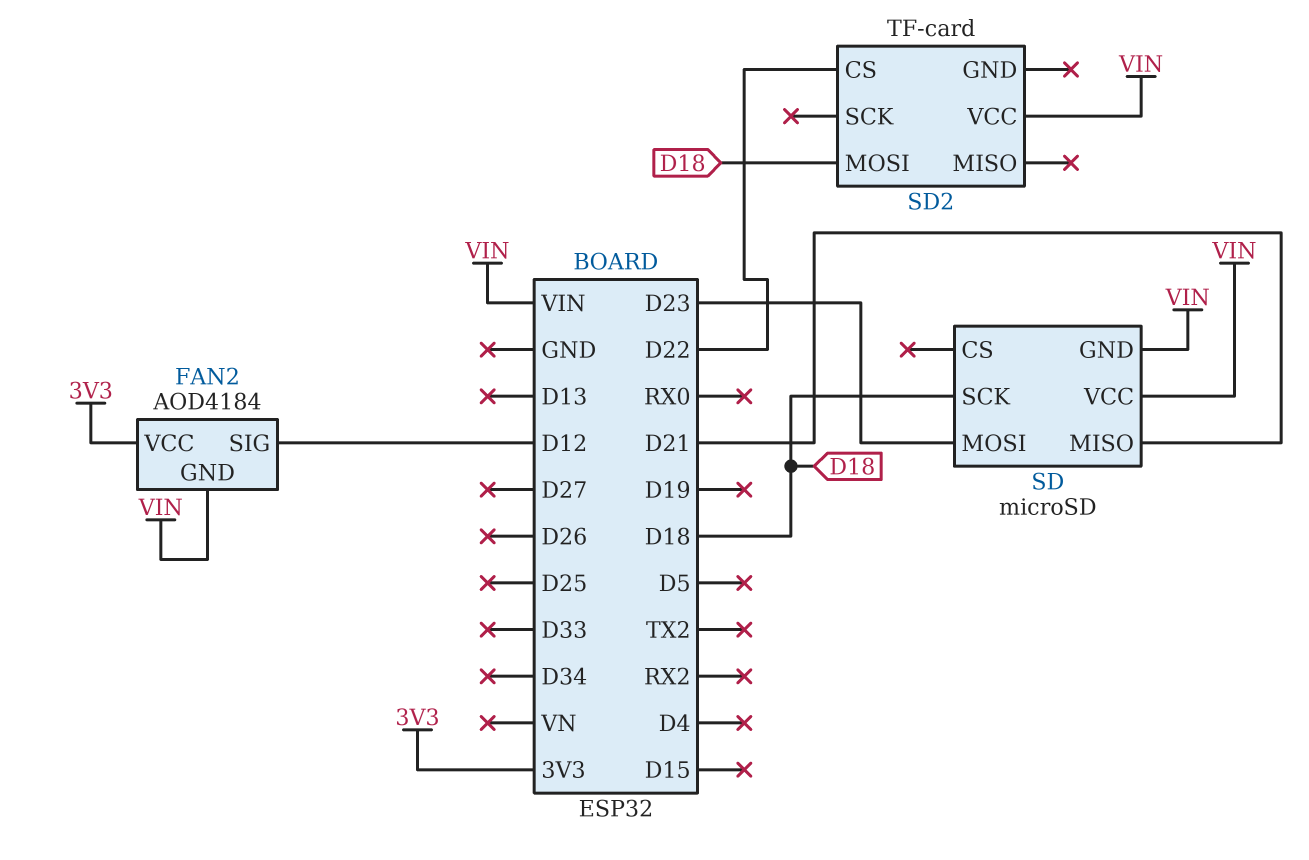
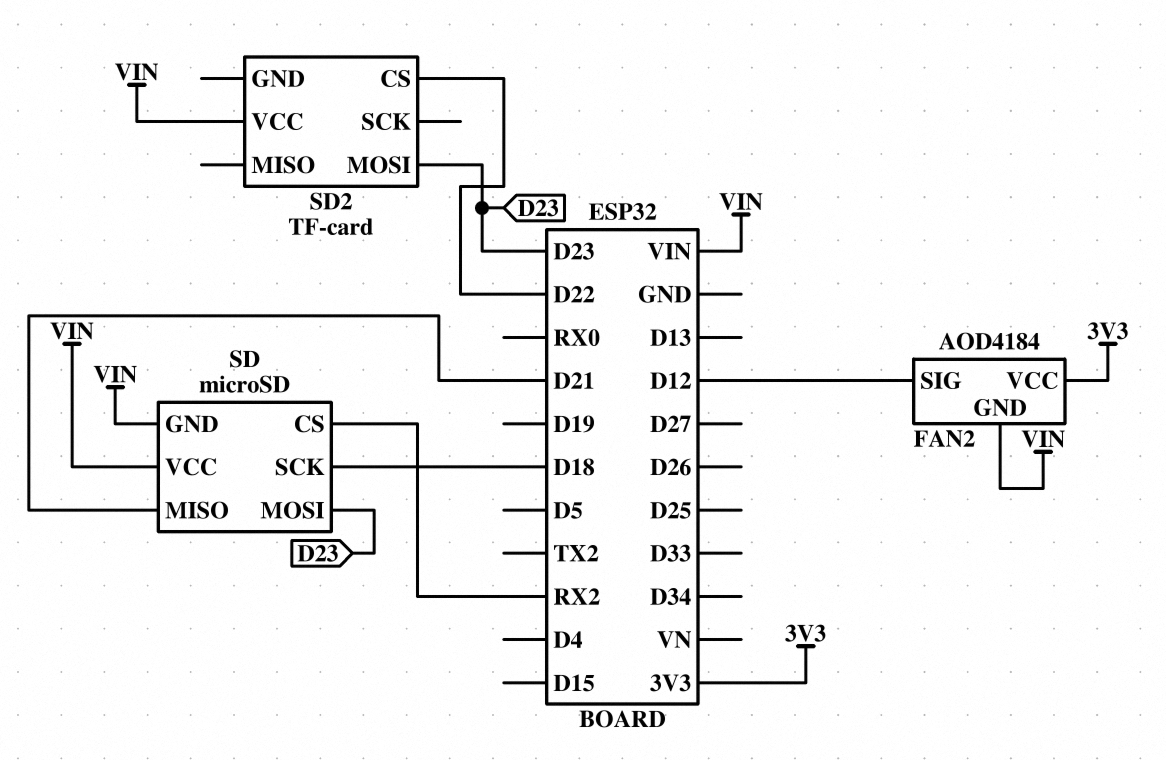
SD pin CS: none -> RX2
SD2 pin MOSI: D18 -> D23

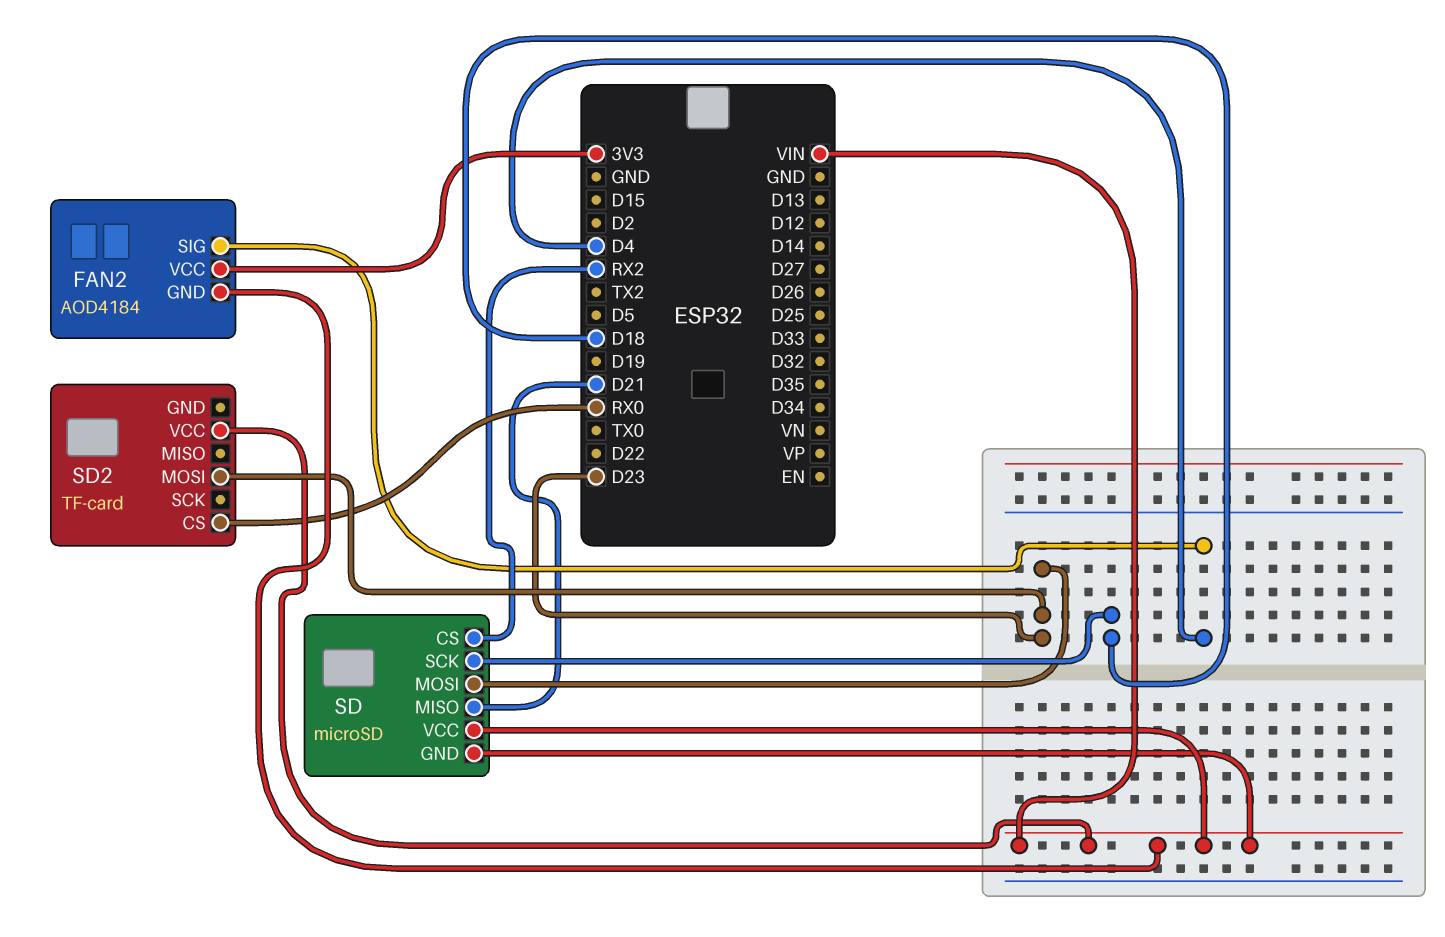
FAN2 pin SIG: D12 -> D4
SD2 pin CS: D22 -> RX0

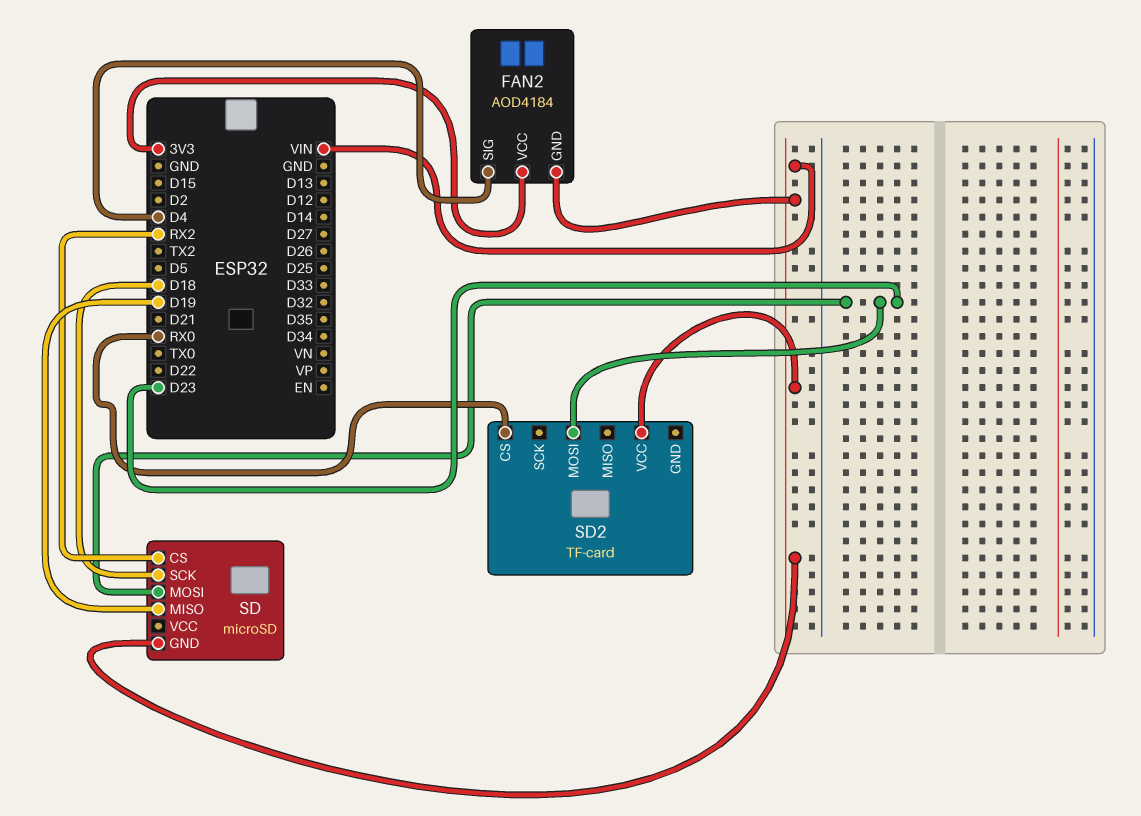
SD pin MISO: D21 -> D19
SD pin VCC: VIN -> none

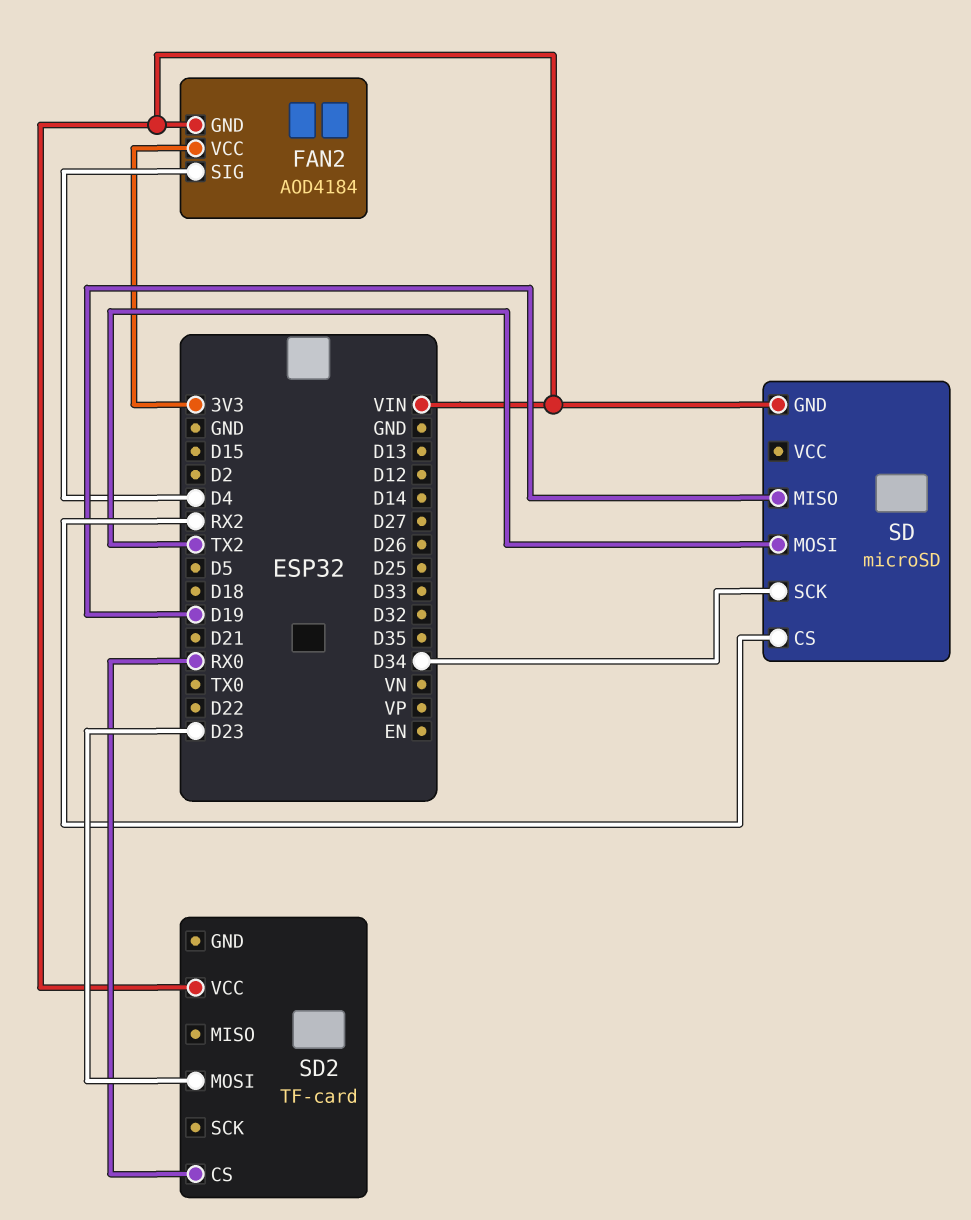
SD pin MOSI: D23 -> TX2
SD pin SCK: D18 -> D34

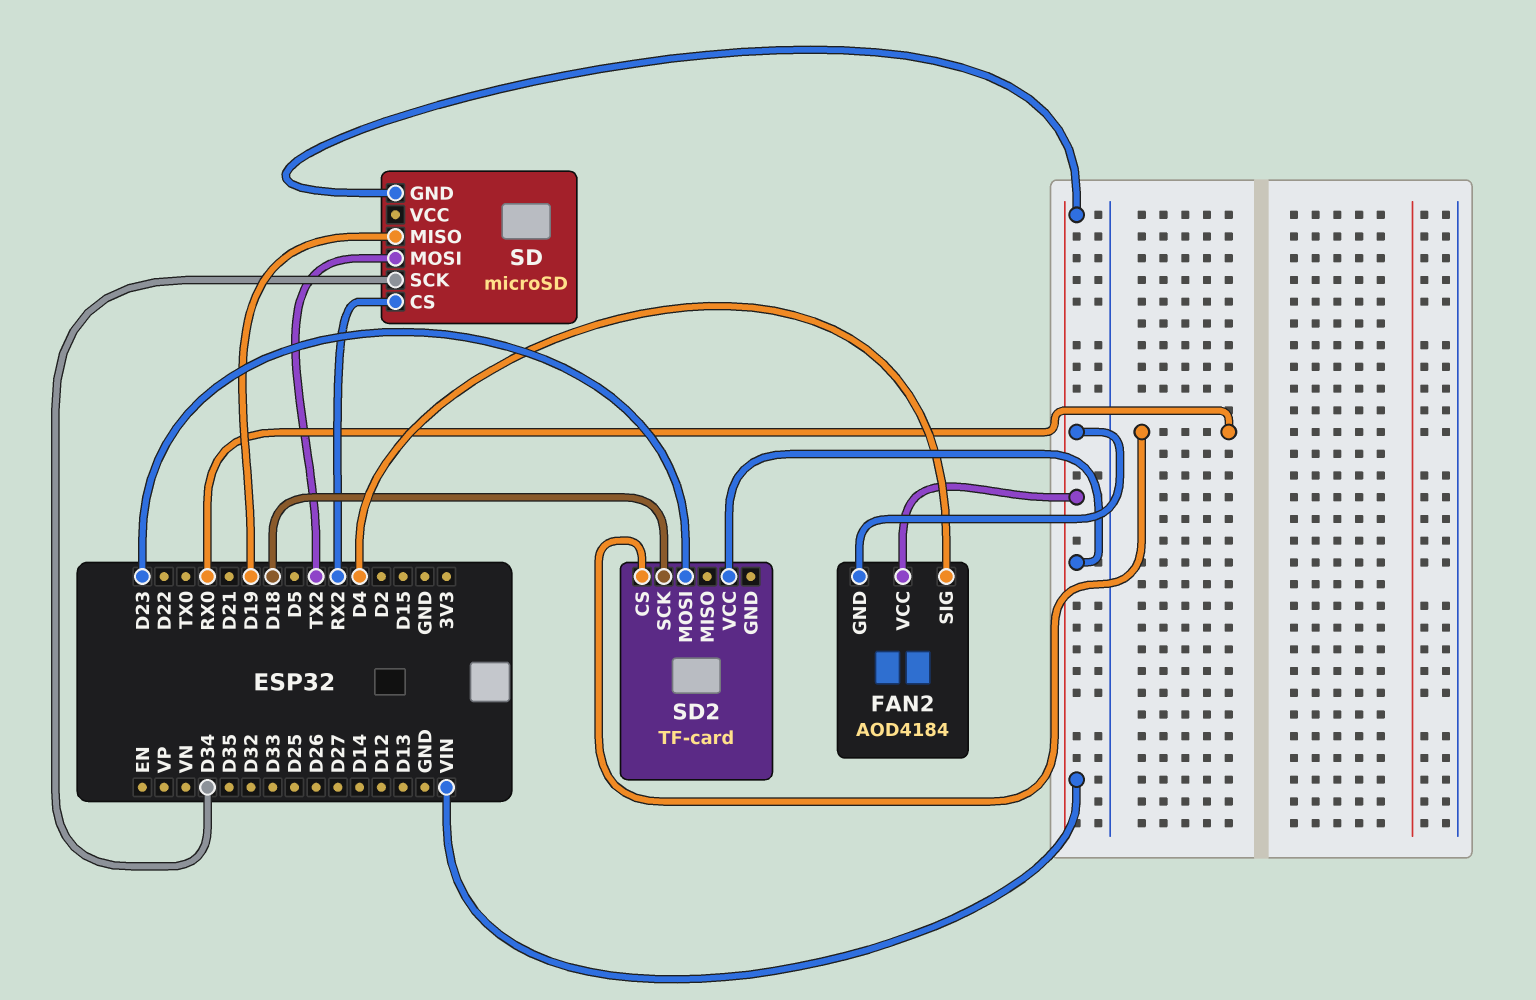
FAN2 pin VCC: 3V3 -> VIN
SD2 pin SCK: none -> D18

